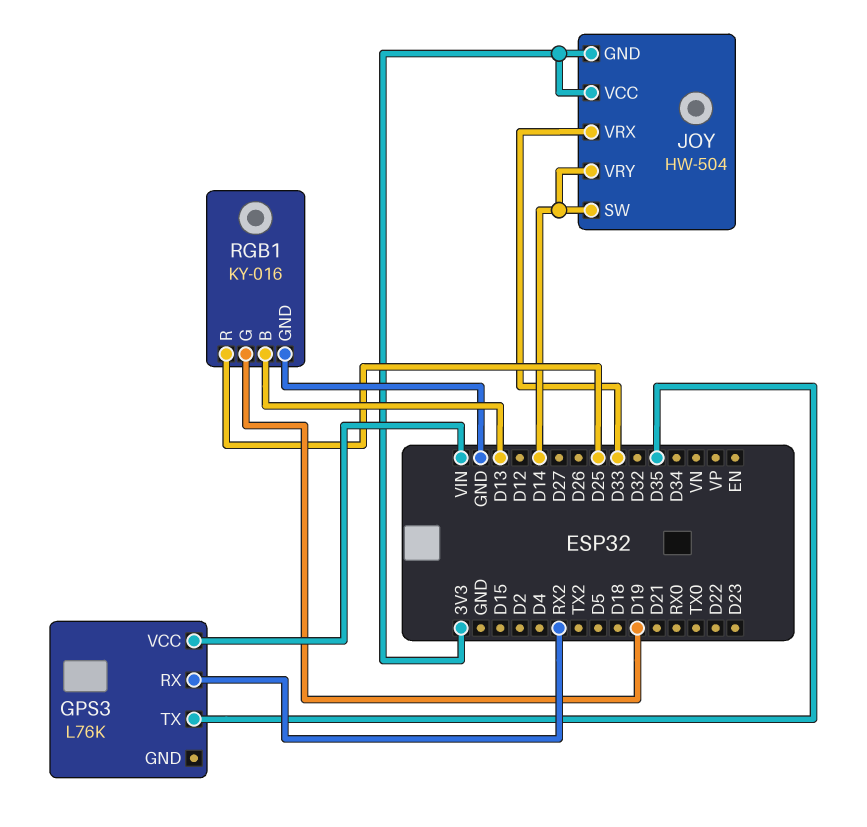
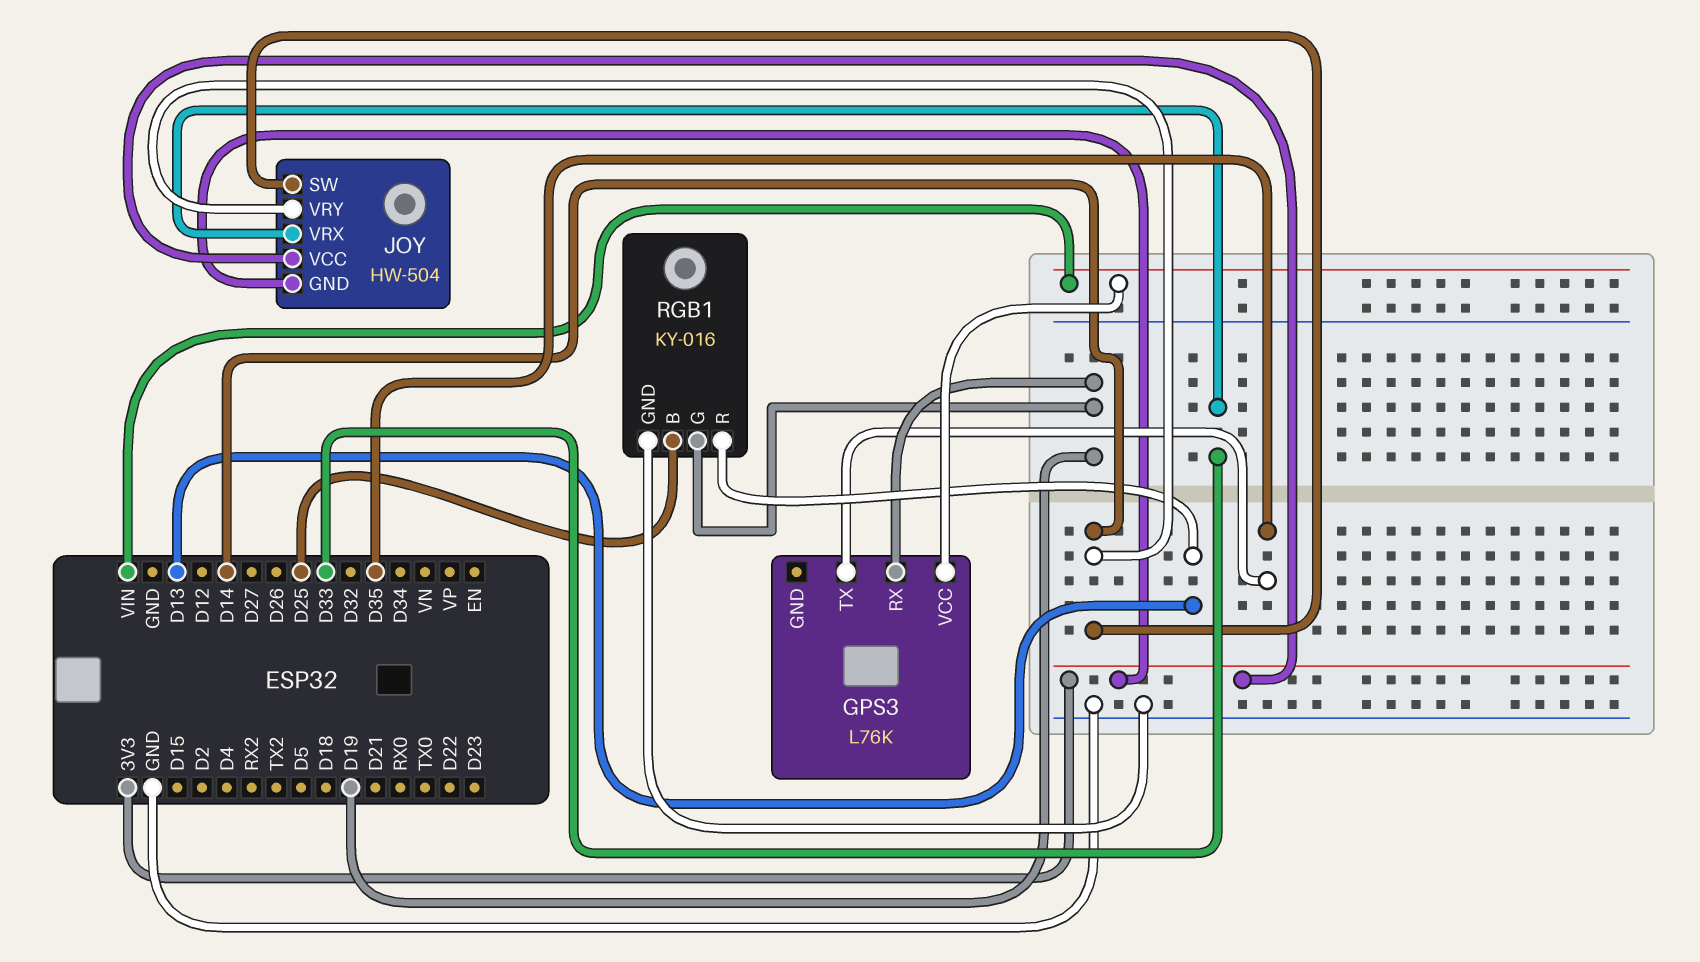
GPS3 pin RX: RX2 -> D19
RGB1 pin B: D13 -> D25
RGB1 pin R: D25 -> D13

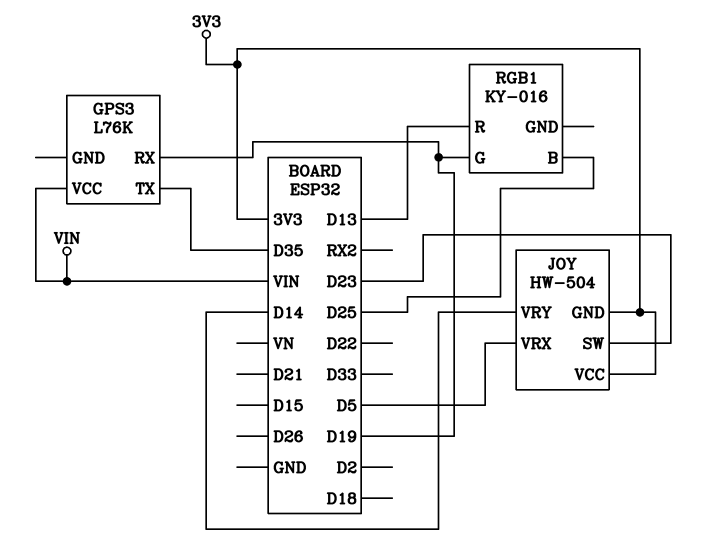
JOY pin SW: D14 -> D23
JOY pin VRX: D33 -> D5
RGB1 pin GND: GND -> none

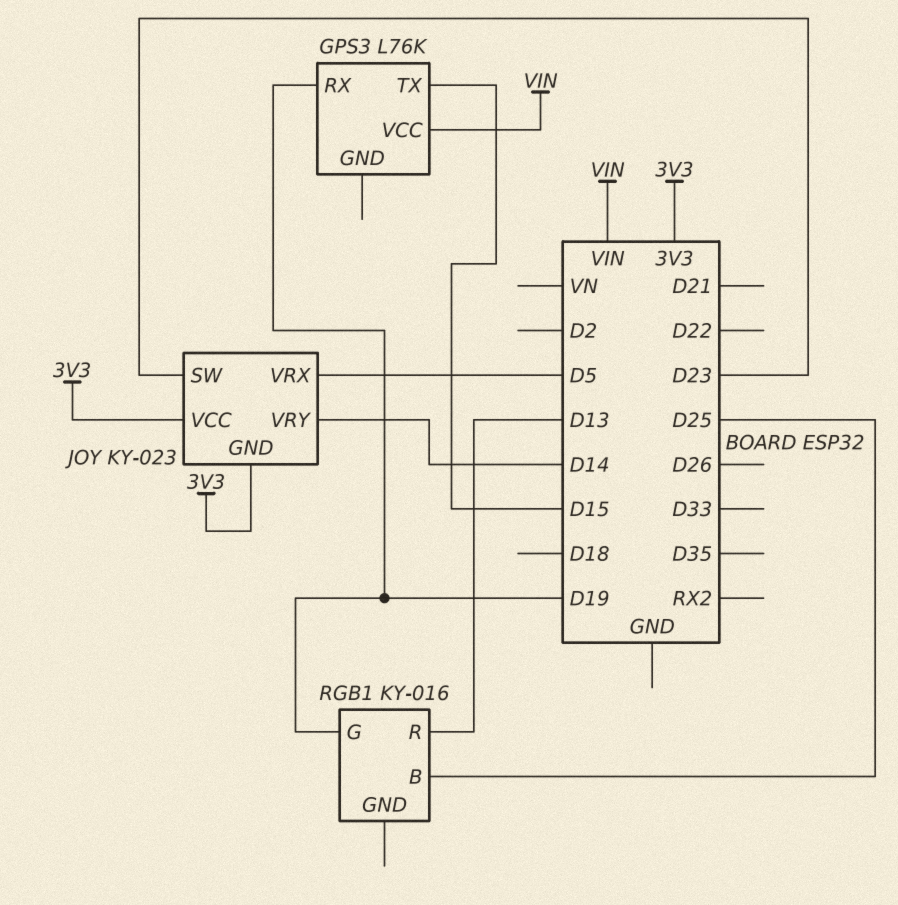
GPS3 pin TX: D35 -> D15
JOY: HW-504 -> KY-023

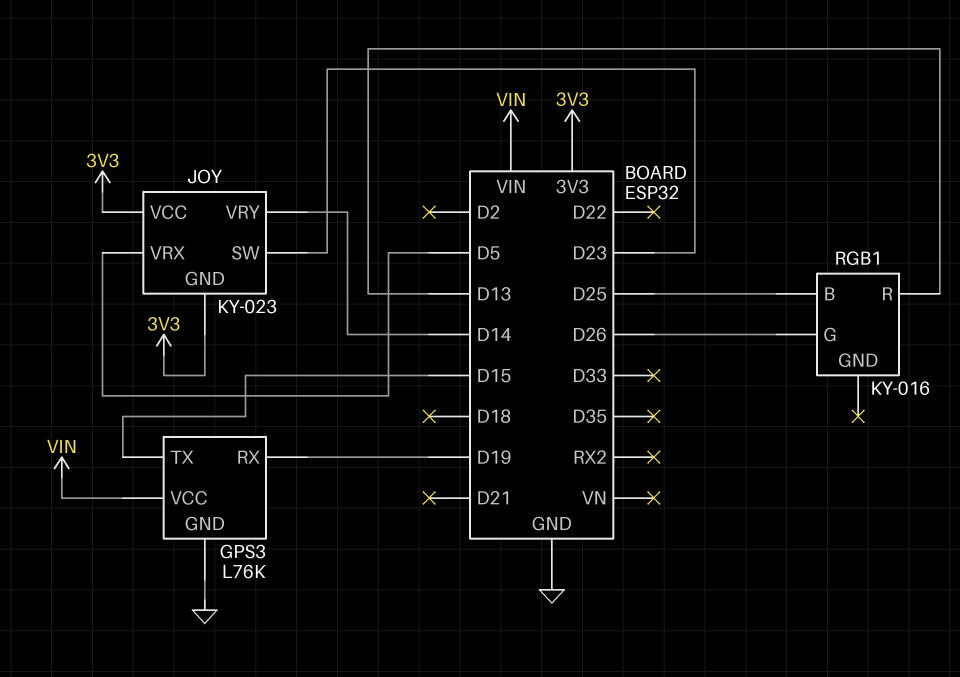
GPS3 pin GND: none -> GND
RGB1 pin G: D19 -> D26

